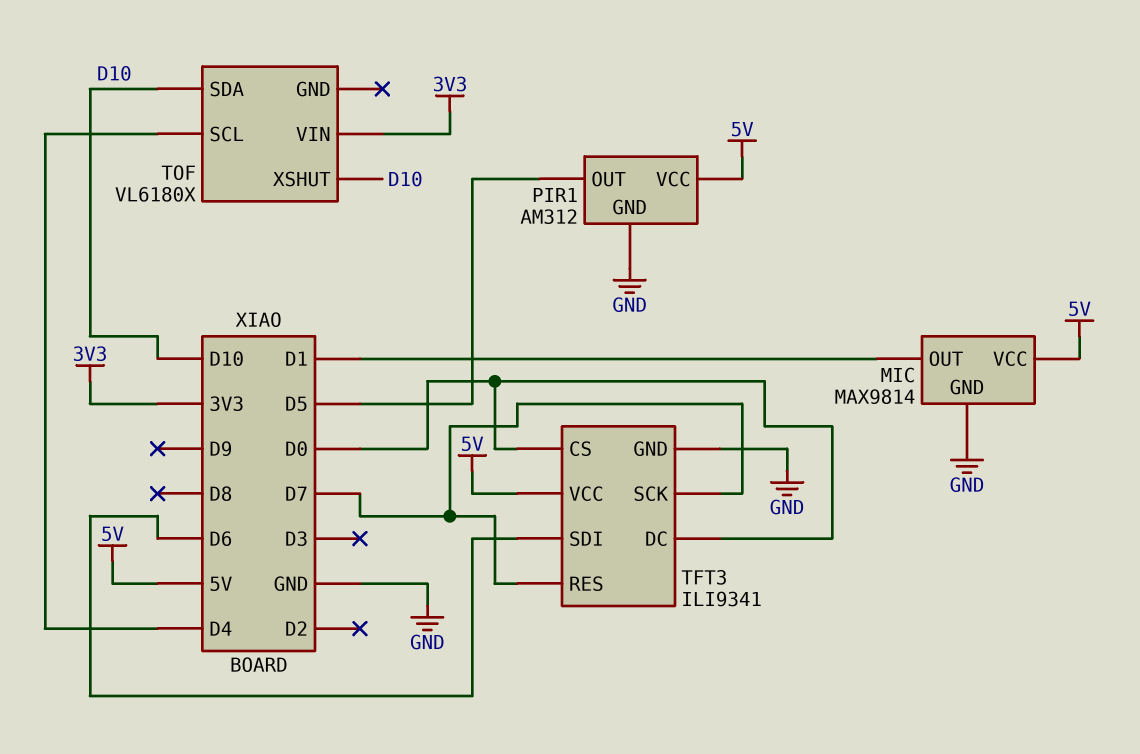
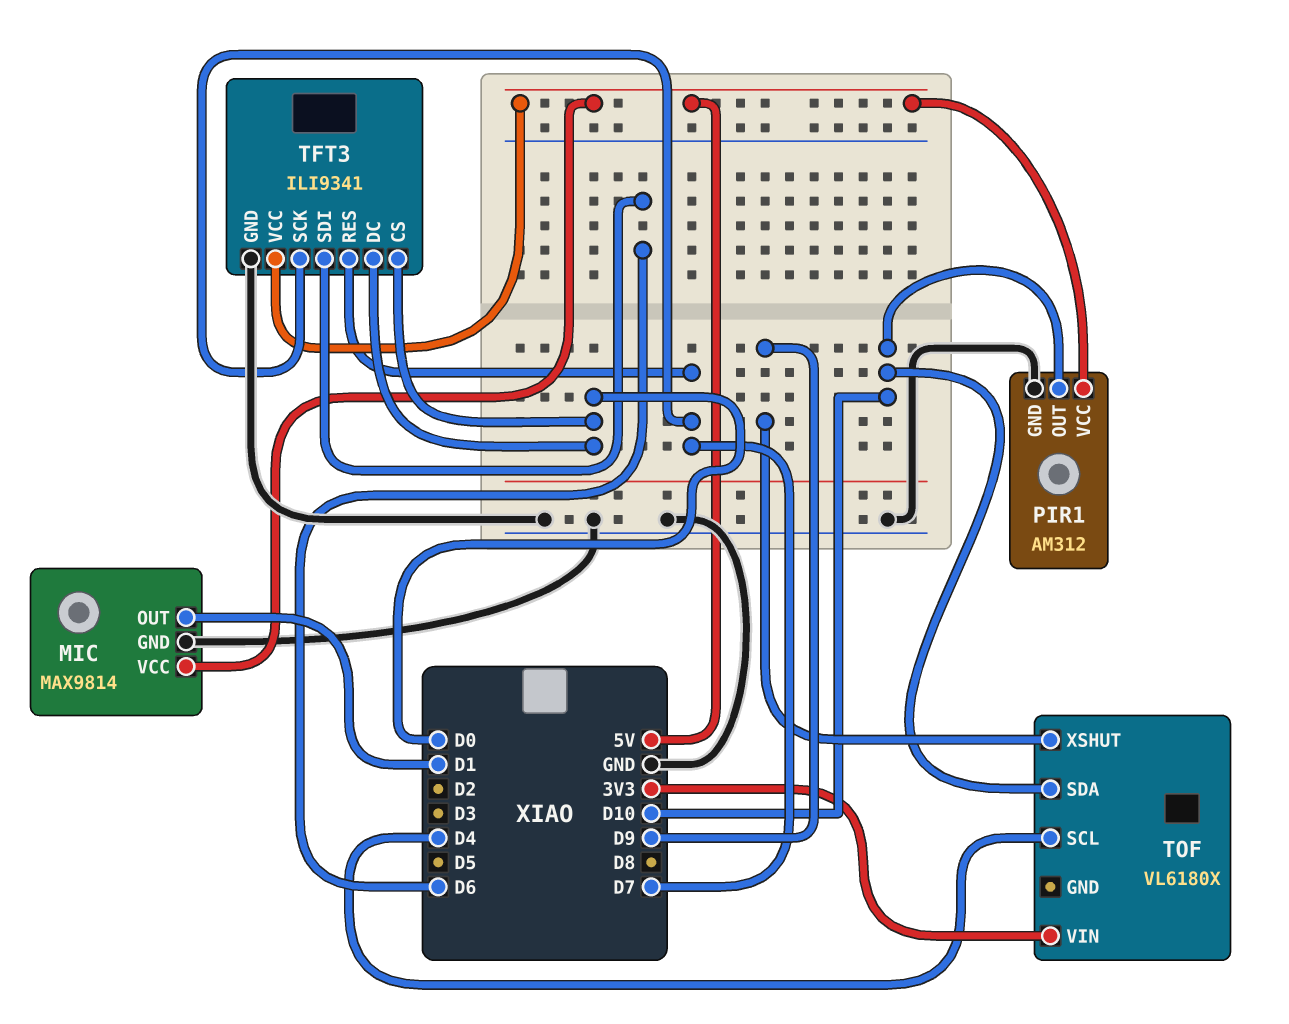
PIR1 pin OUT: D5 -> D10
TOF pin XSHUT: D10 -> D9

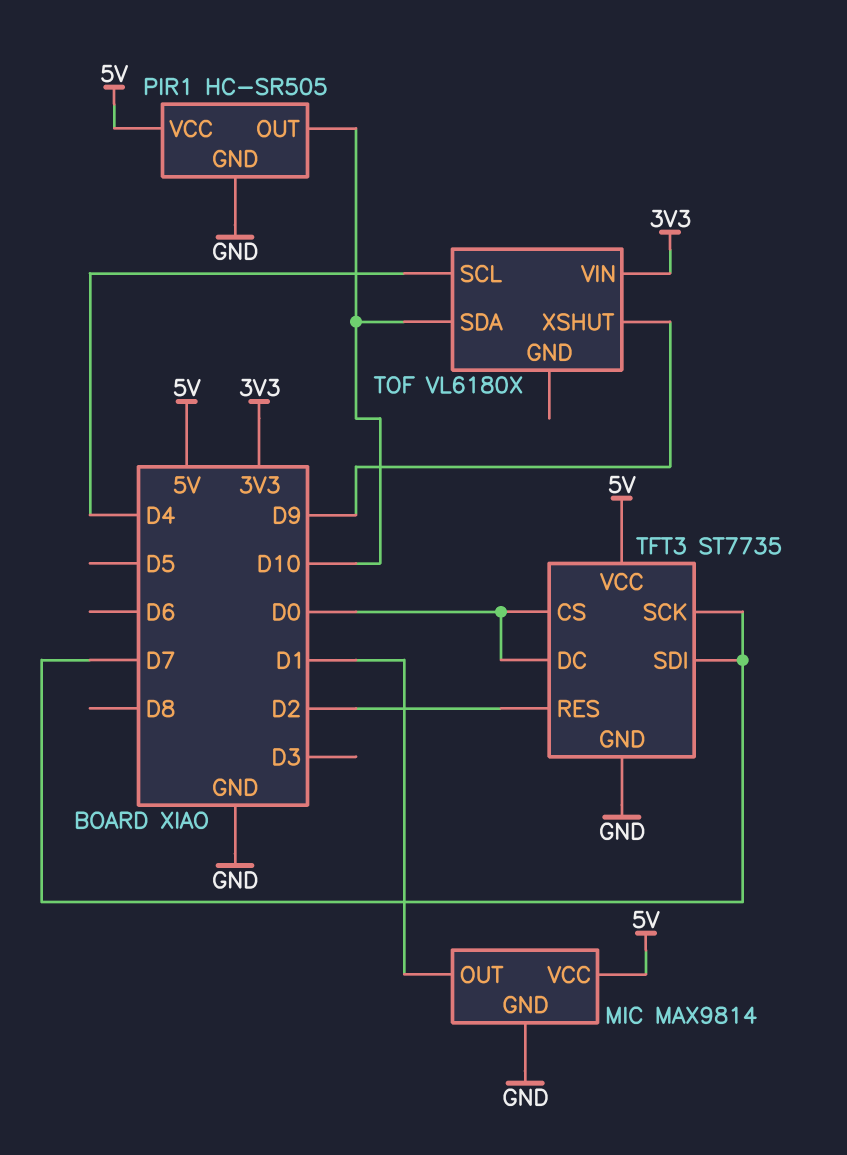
PIR1: AM312 -> HC-SR505
TFT3: ILI9341 -> ST7735
TFT3 pin RES: D7 -> D2
TFT3 pin SDI: D6 -> D7

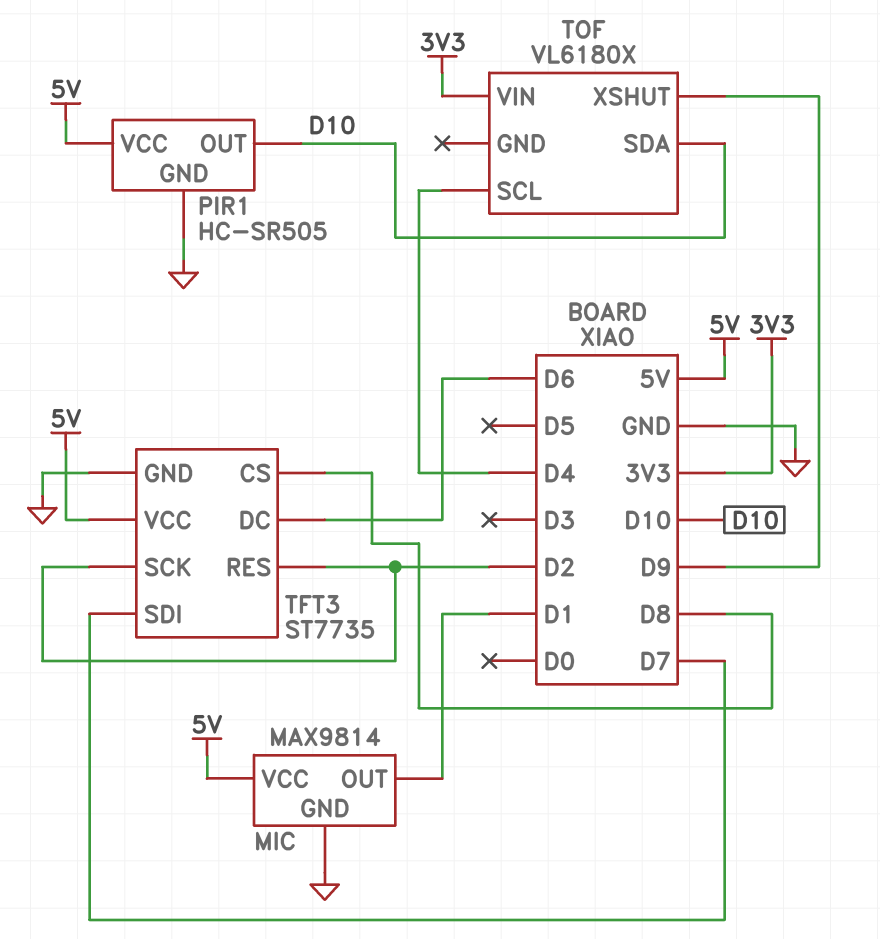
TFT3 pin CS: D0 -> D8
TFT3 pin DC: D0 -> D6
TFT3 pin SCK: D7 -> D2

